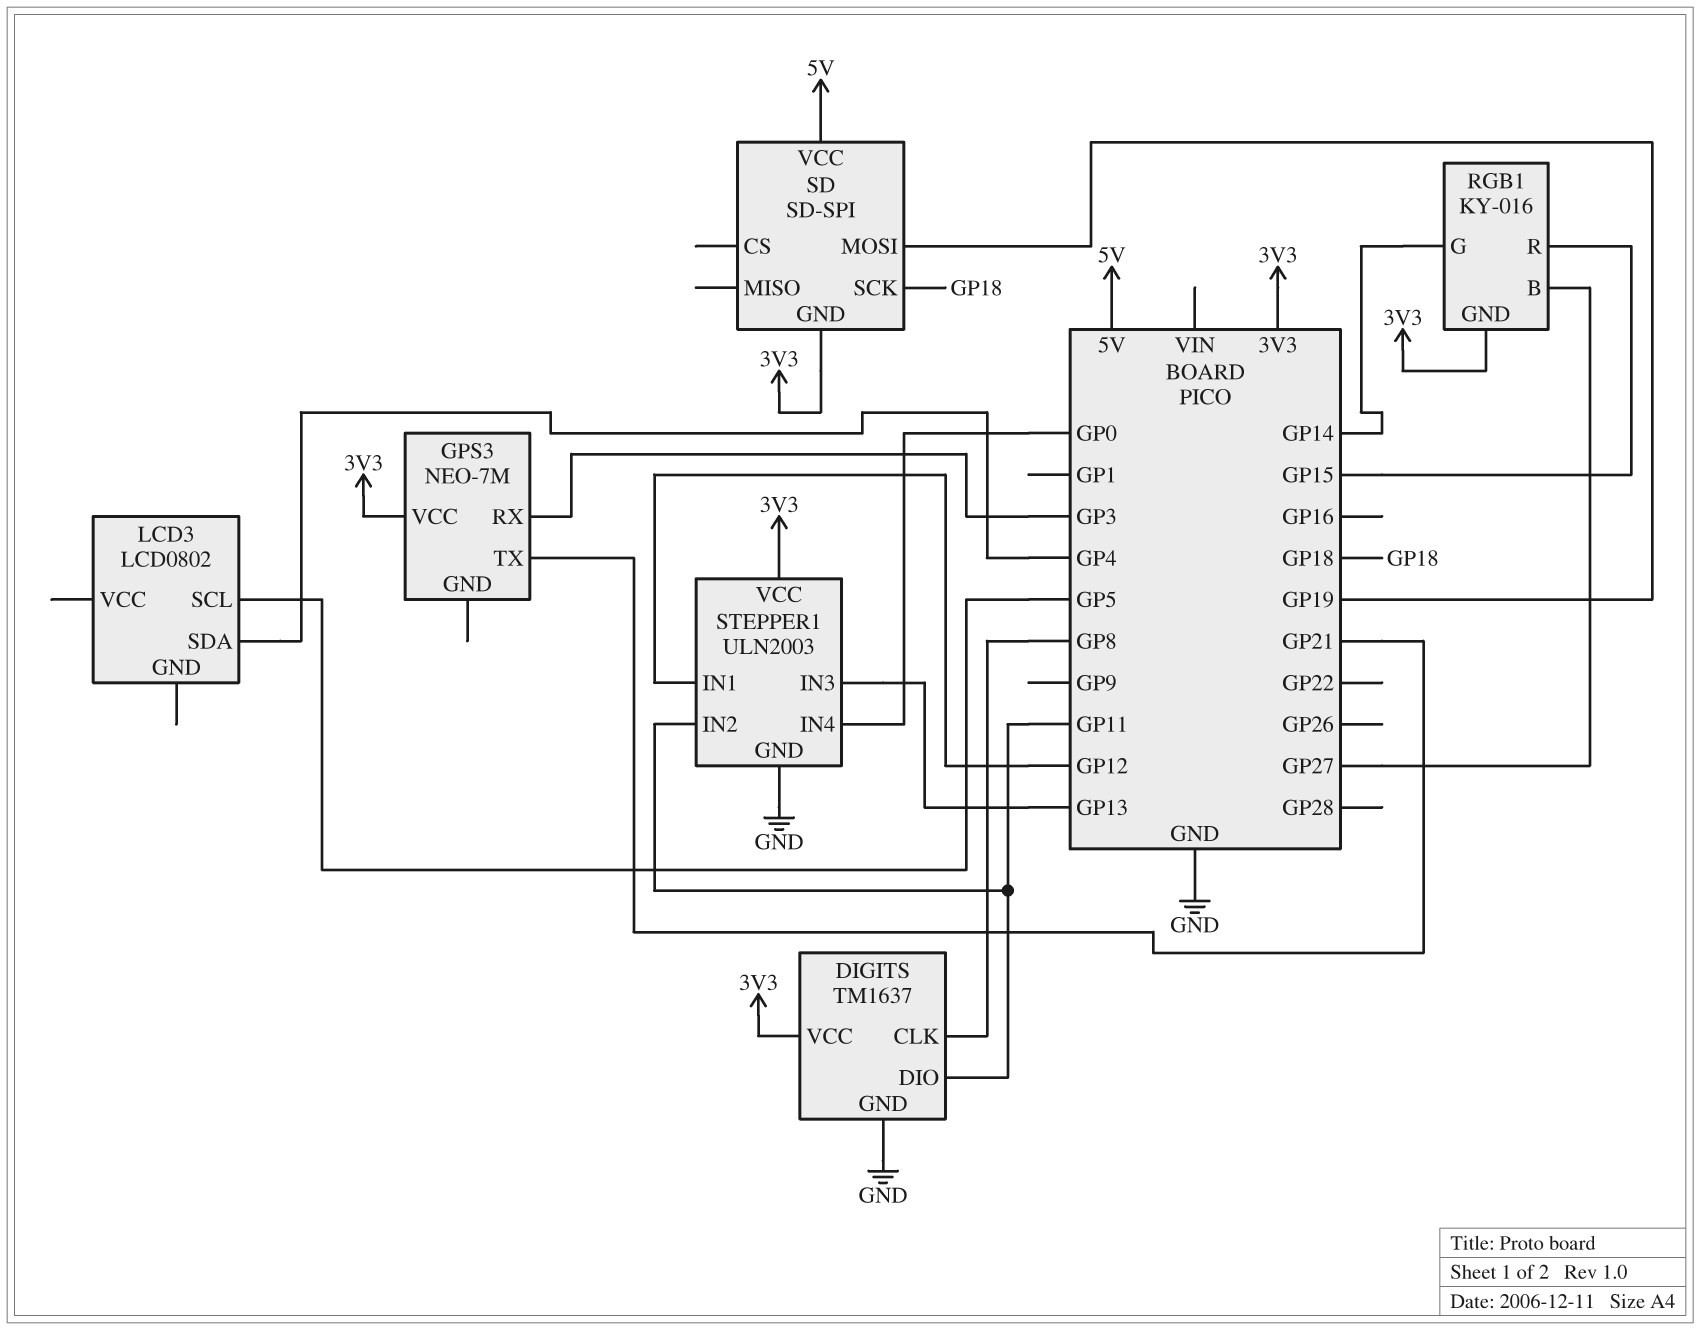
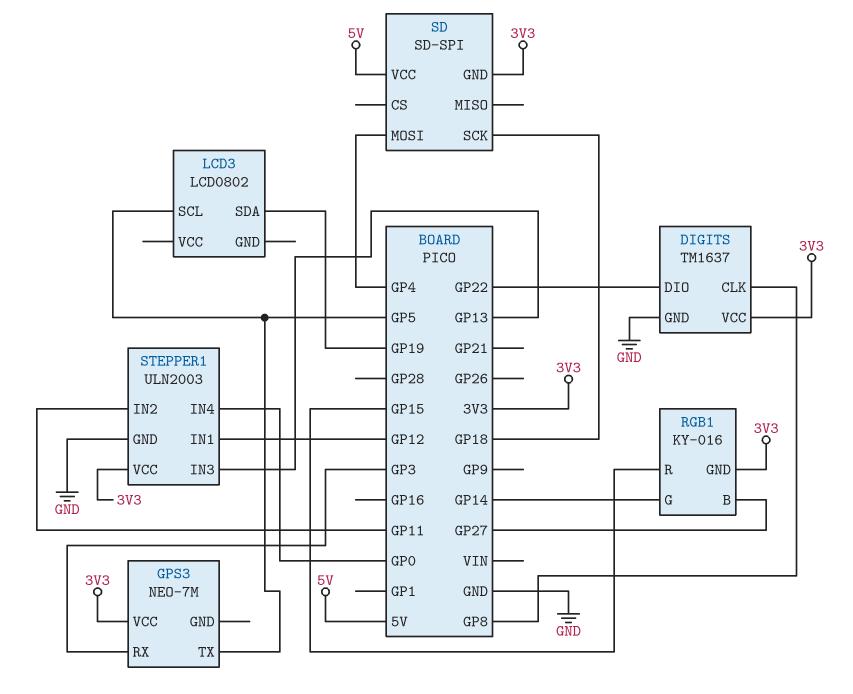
DIGITS pin DIO: GP11 -> GP22
GPS3 pin TX: GP21 -> GP5
LCD3 pin SDA: GP4 -> GP19
SD pin MOSI: GP19 -> GP4

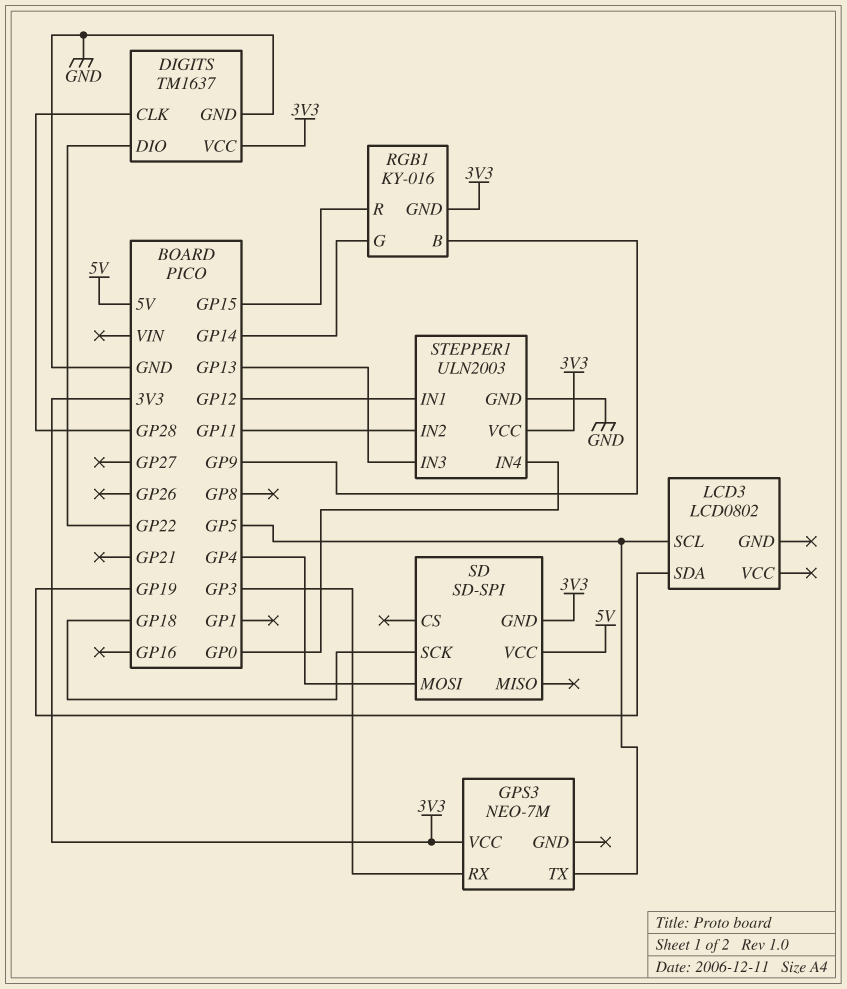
DIGITS pin CLK: GP8 -> GP28
RGB1 pin B: GP27 -> GP9

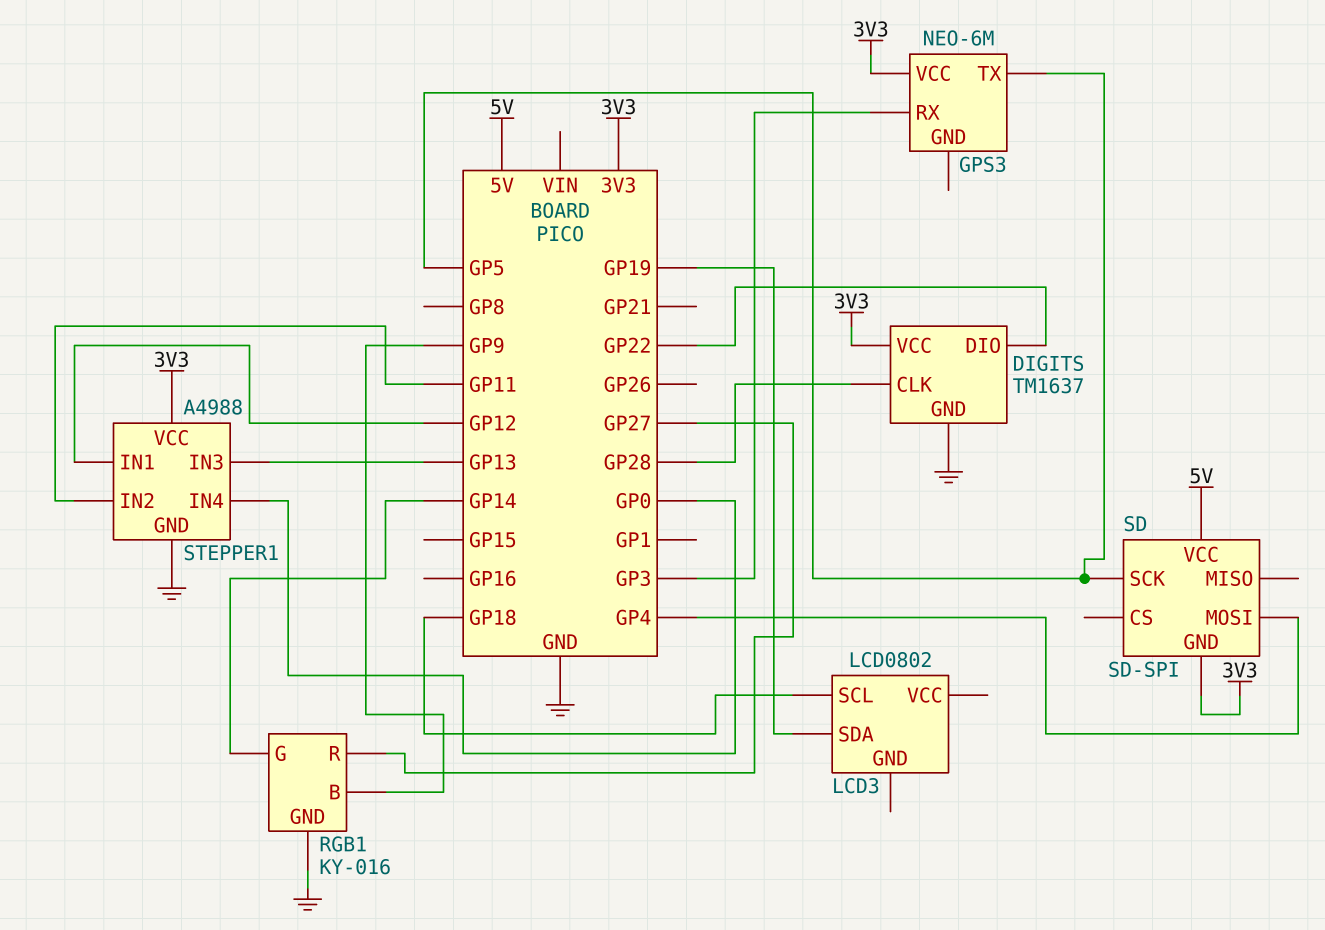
GPS3: NEO-7M -> NEO-6M
LCD3 pin SCL: GP5 -> GP18
RGB1 pin GND: 3V3 -> GND
RGB1 pin R: GP15 -> GP27
SD pin SCK: GP18 -> GP5
STEPPER1: ULN2003 -> A4988

